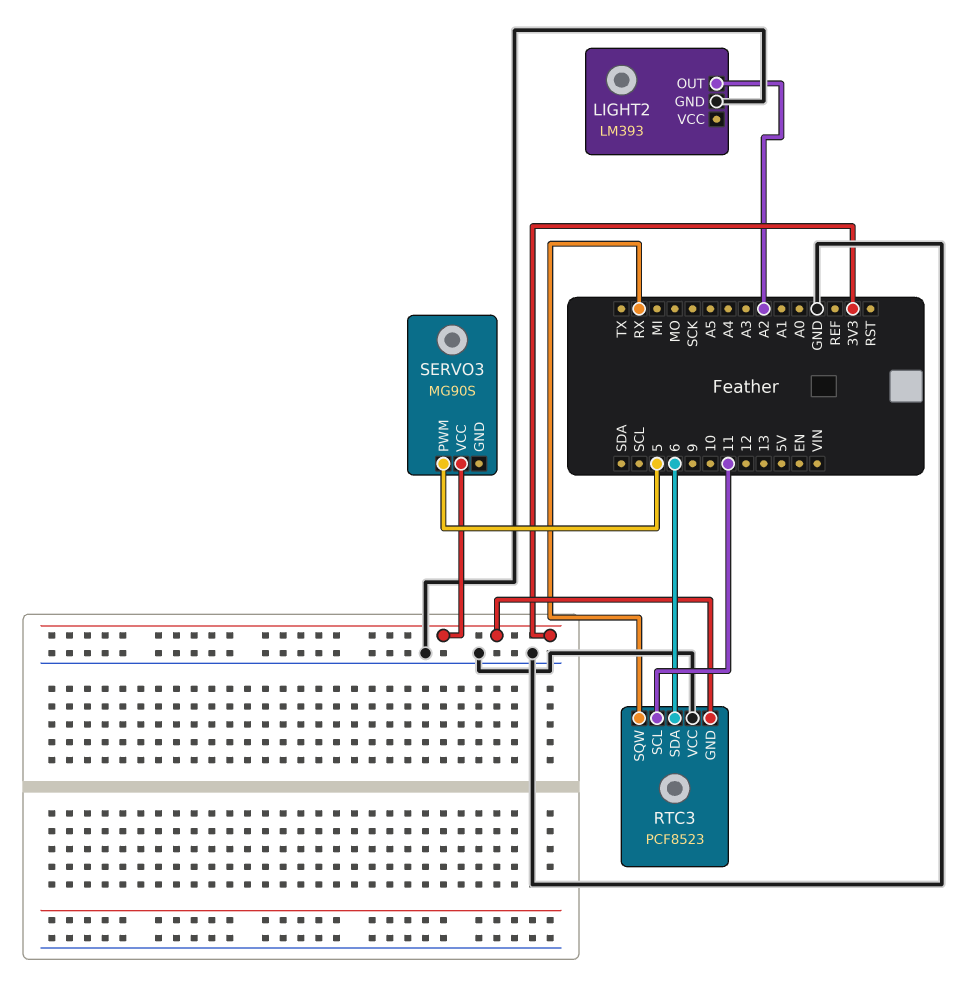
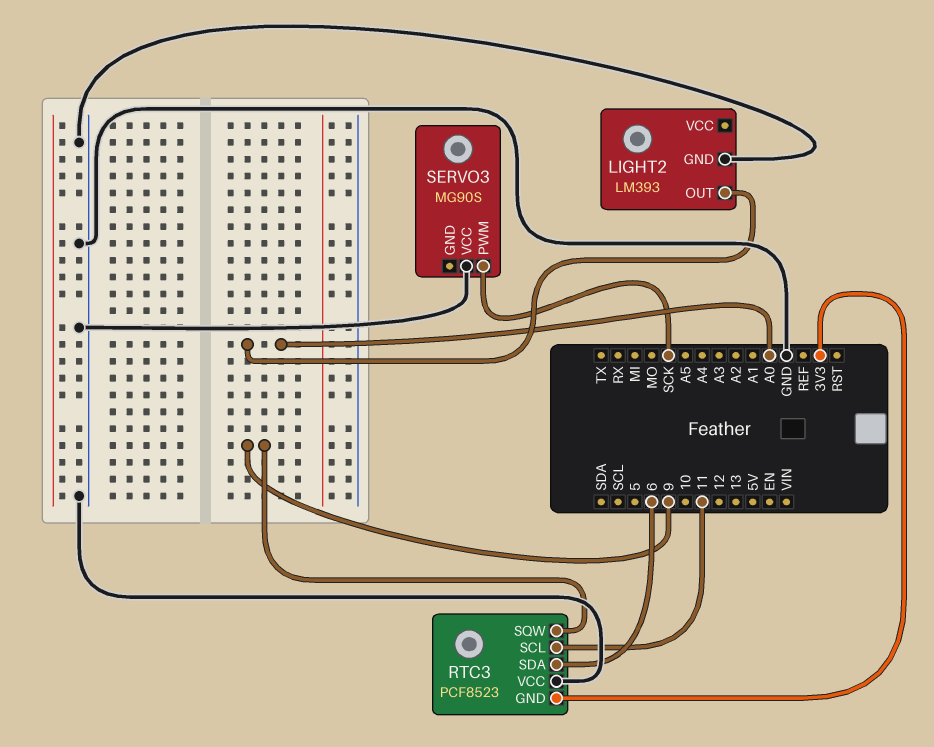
LIGHT2 pin OUT: A2 -> A0
RTC3 pin SQW: RX -> 9
SERVO3 pin PWM: 5 -> SCK
SERVO3 pin VCC: 3V3 -> GND

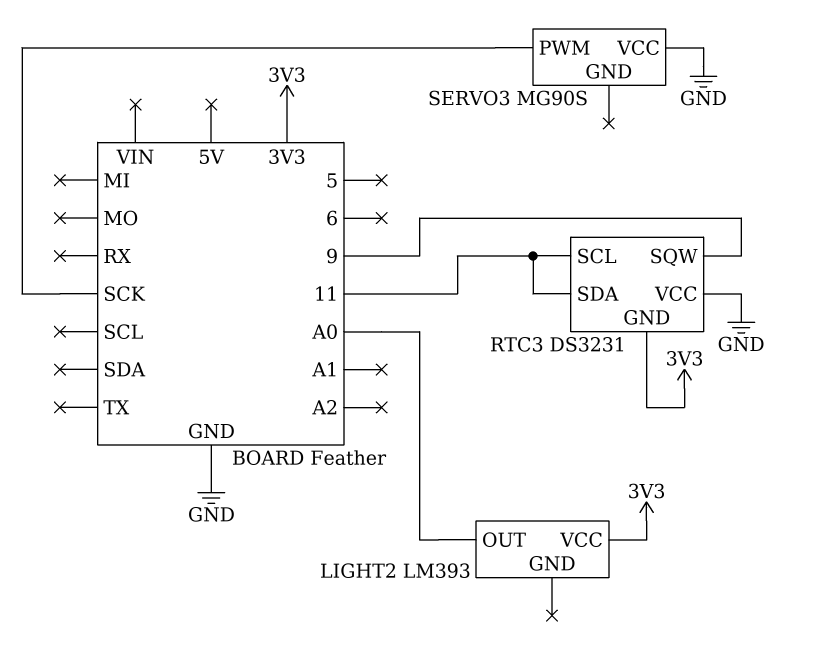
LIGHT2 pin GND: GND -> none
LIGHT2 pin VCC: none -> 3V3
RTC3: PCF8523 -> DS3231
RTC3 pin SDA: 6 -> 11

